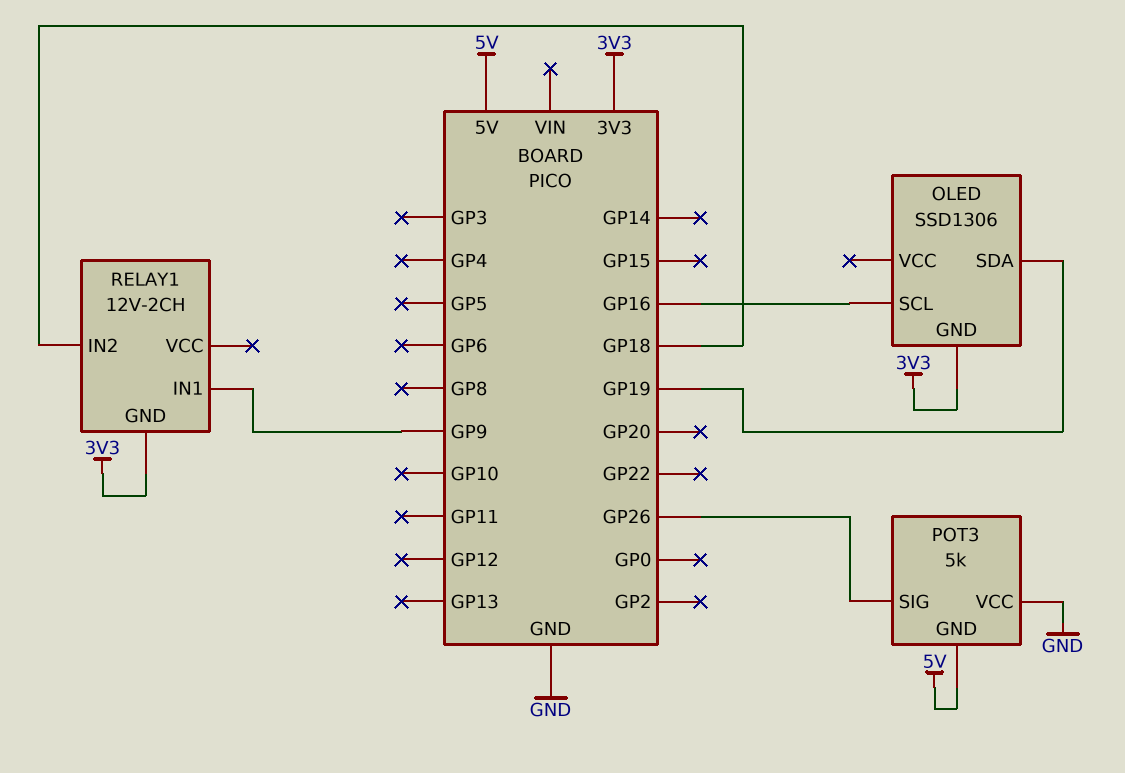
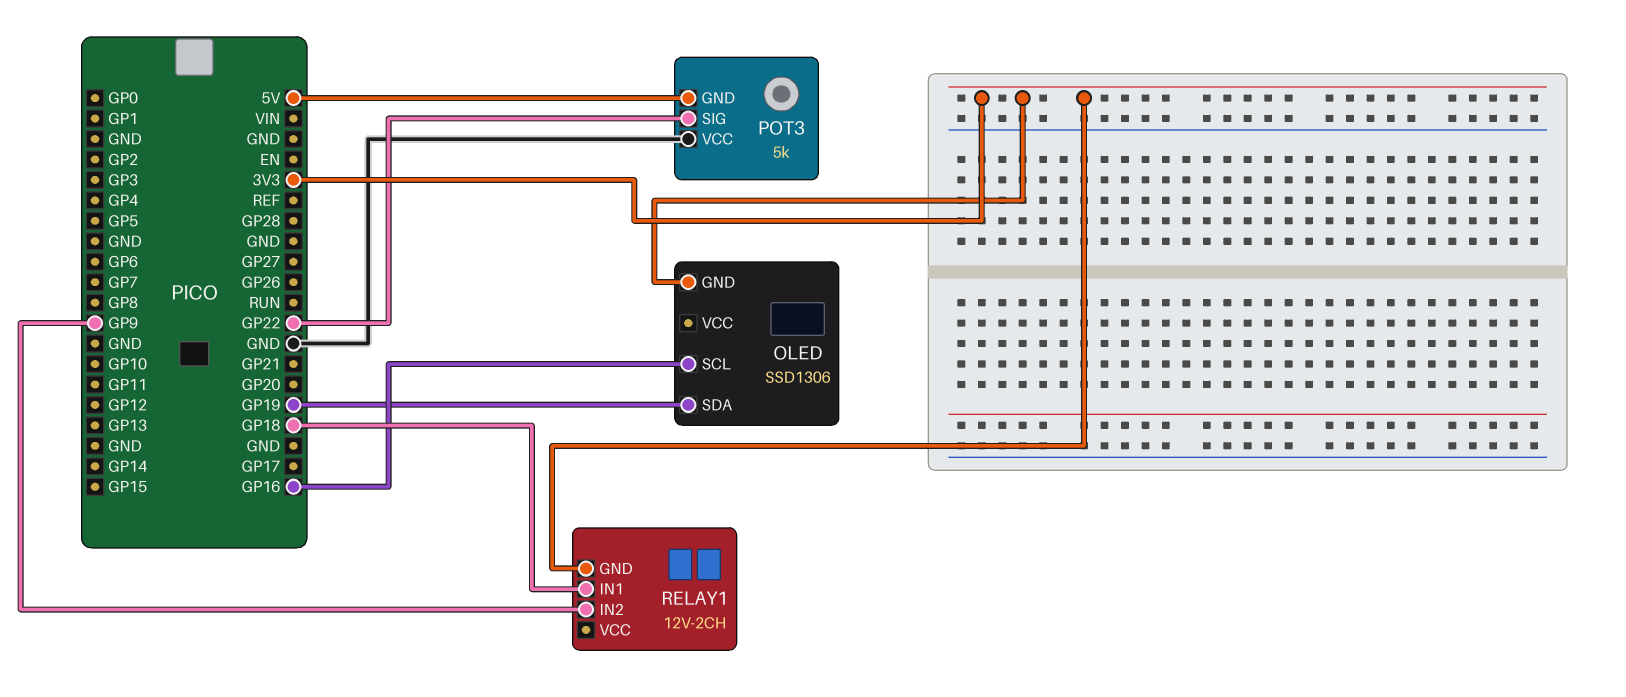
POT3 pin SIG: GP26 -> GP22
RELAY1 pin IN1: GP9 -> GP18
RELAY1 pin IN2: GP18 -> GP9

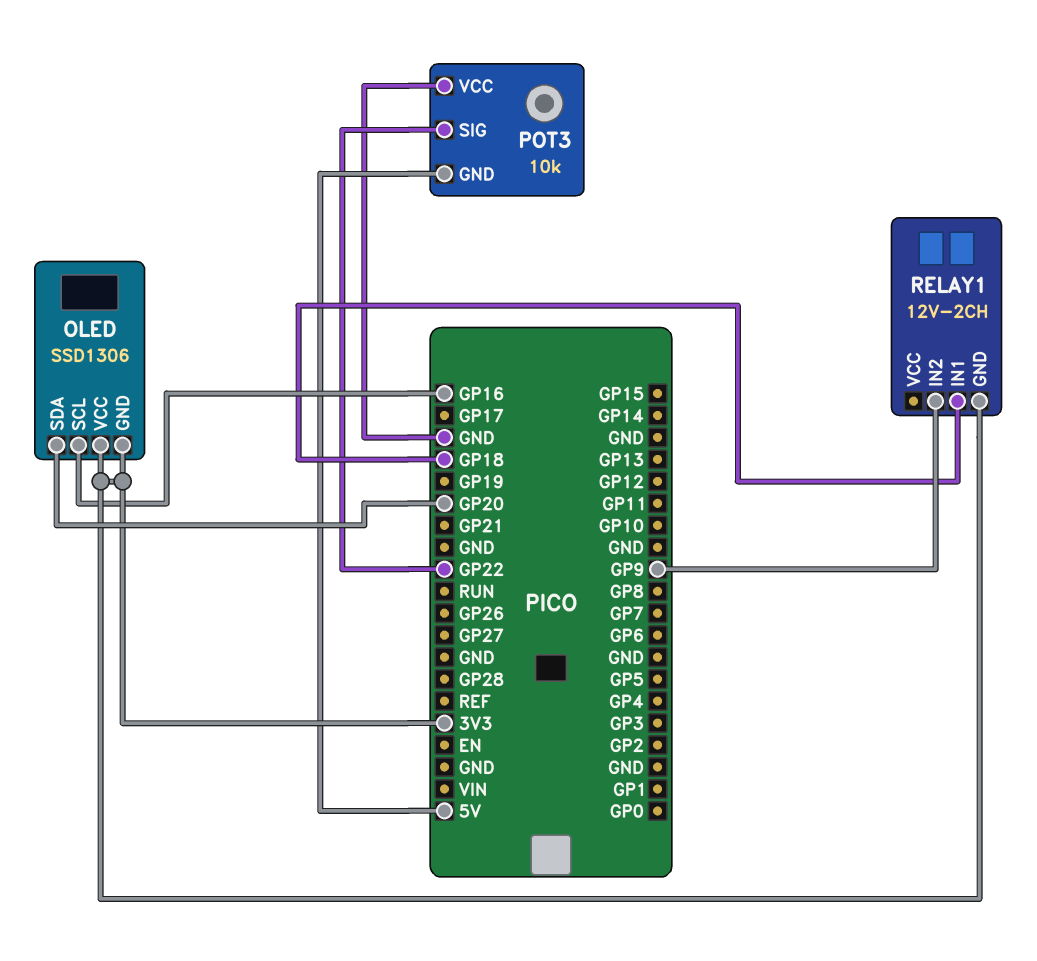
OLED pin SDA: GP19 -> GP20
OLED pin VCC: none -> 3V3
POT3: 5k -> 10k

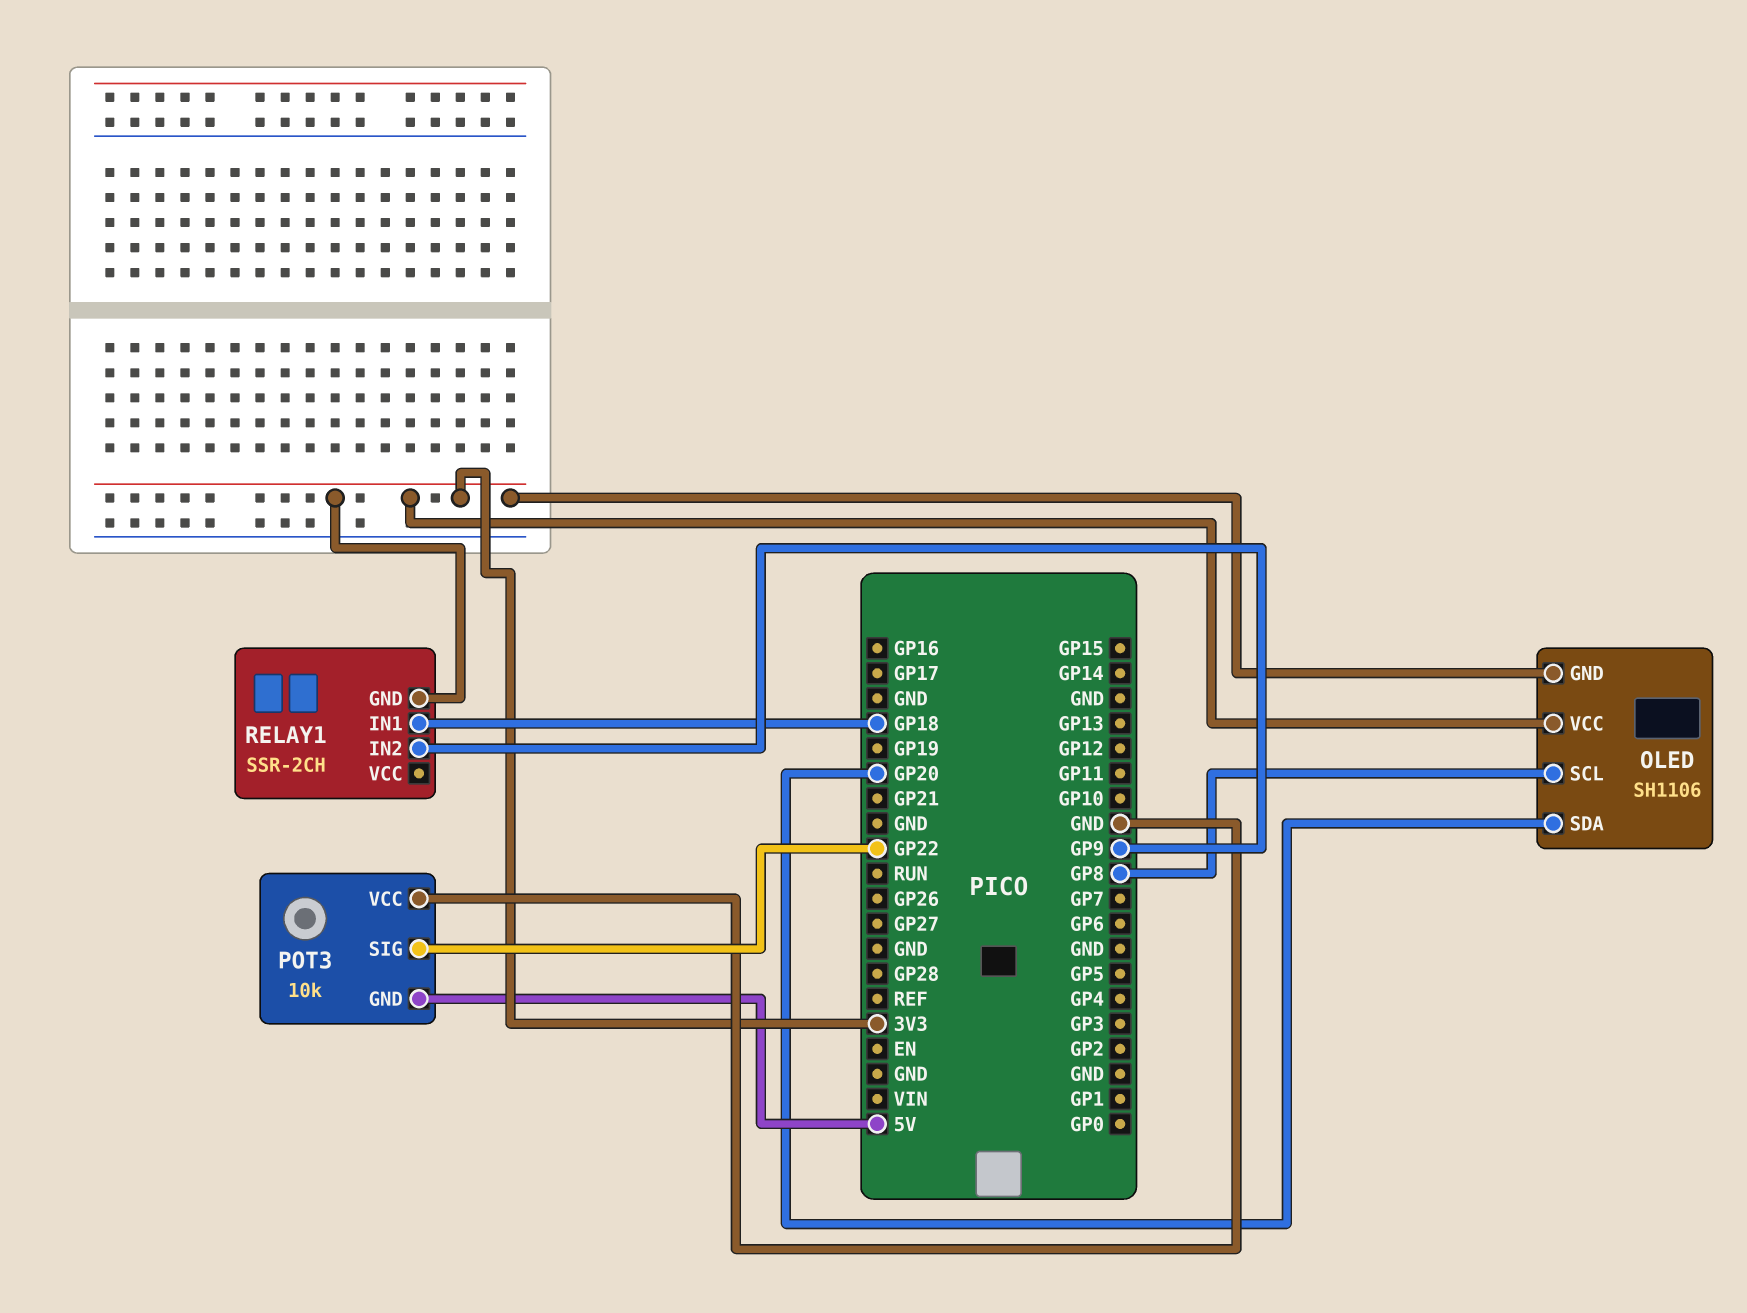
OLED: SSD1306 -> SH1106
OLED pin SCL: GP16 -> GP8
RELAY1: 12V-2CH -> SSR-2CH

